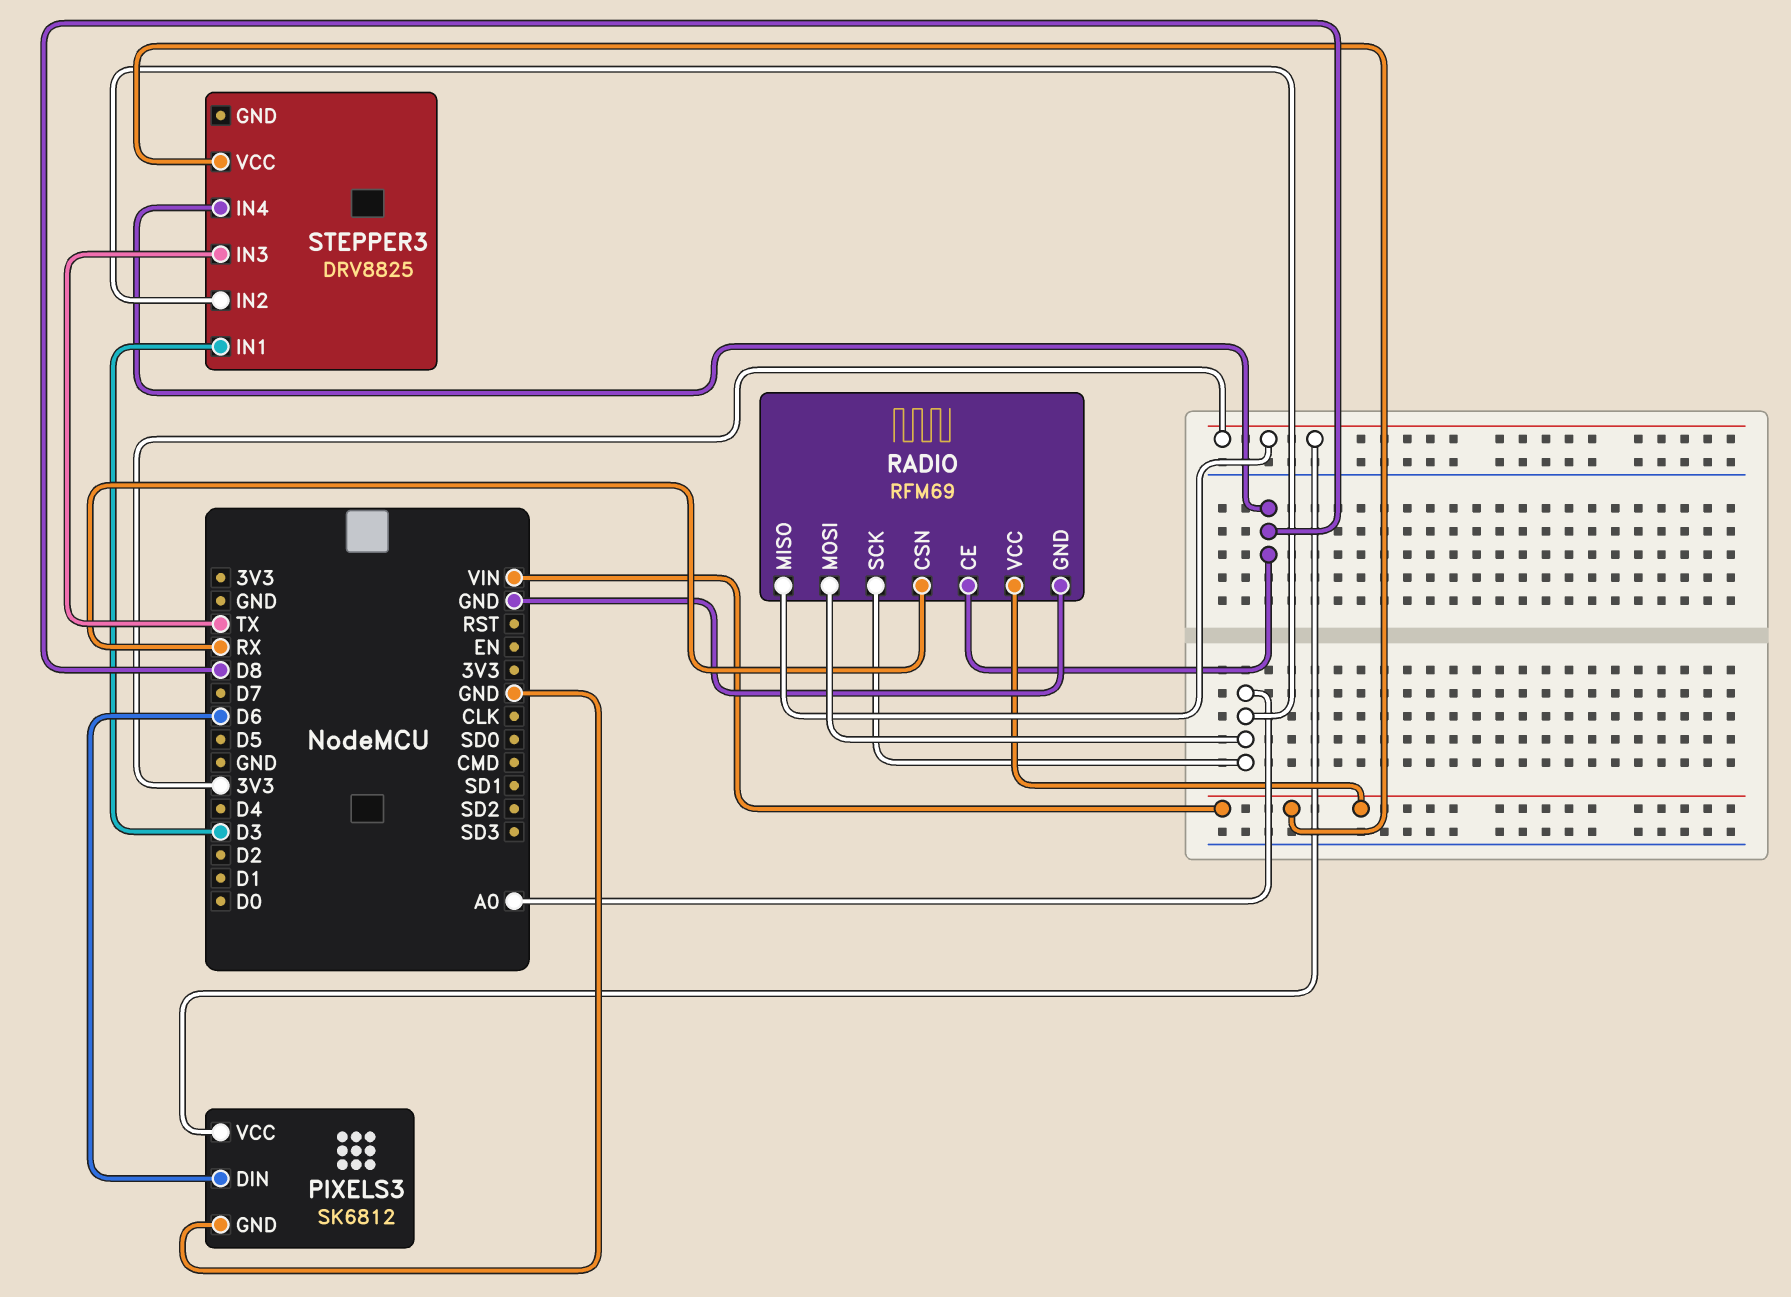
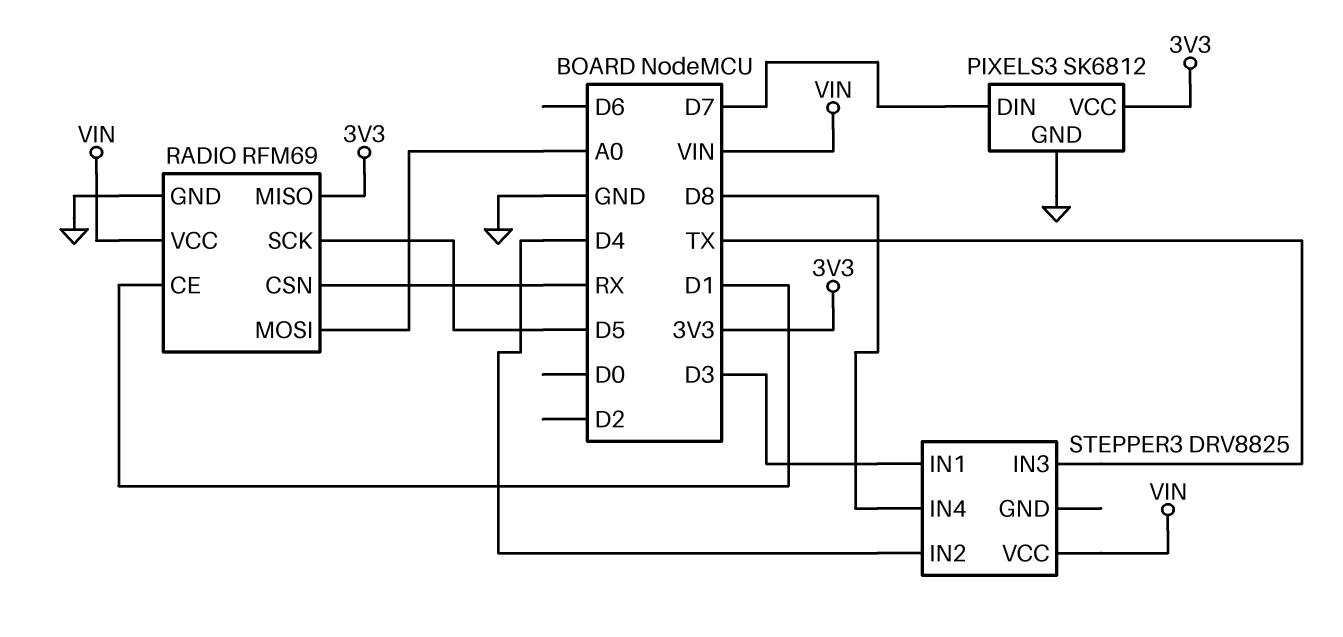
PIXELS3 pin DIN: D6 -> D7
RADIO pin CE: D8 -> D1
RADIO pin SCK: A0 -> D5
STEPPER3 pin IN2: A0 -> D4

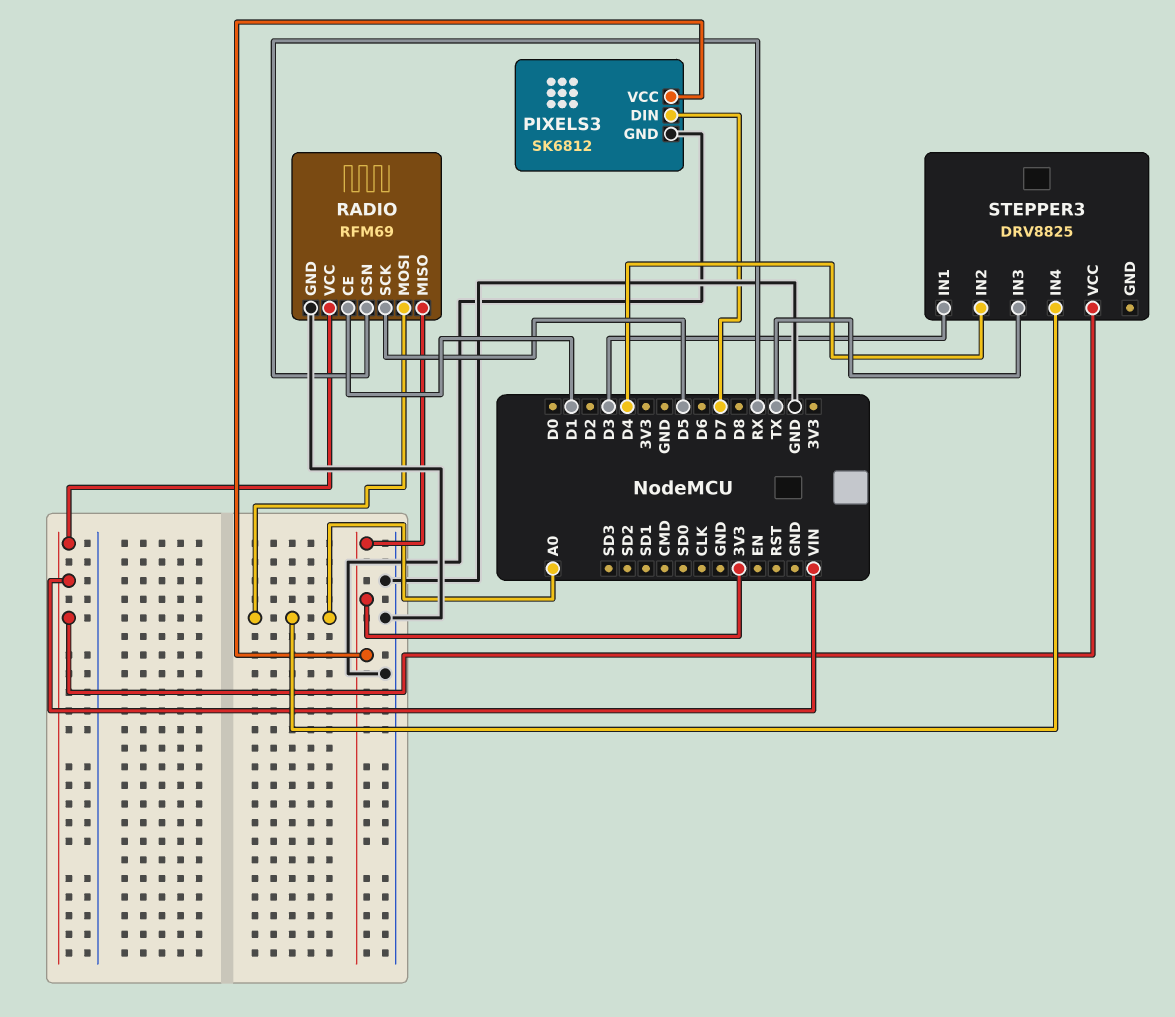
STEPPER3 pin IN4: D8 -> A0

